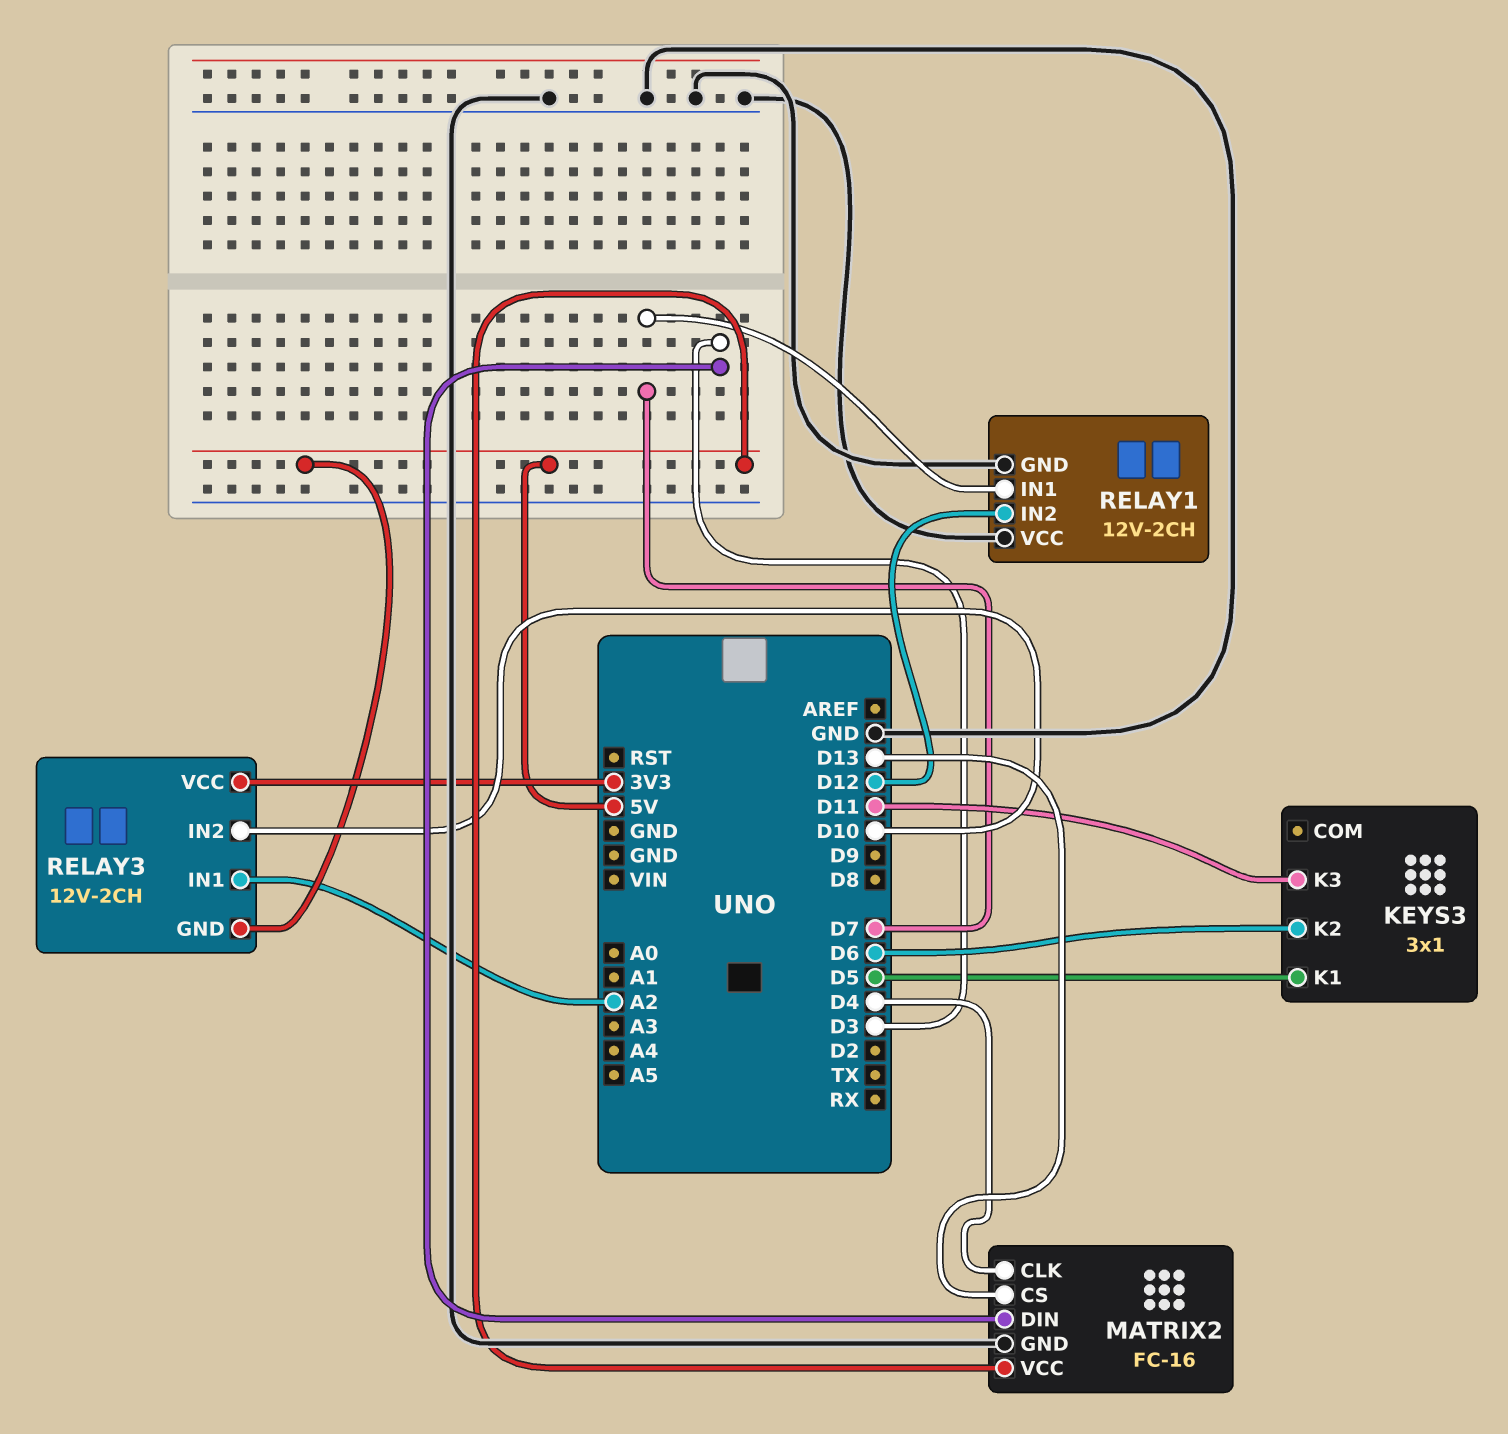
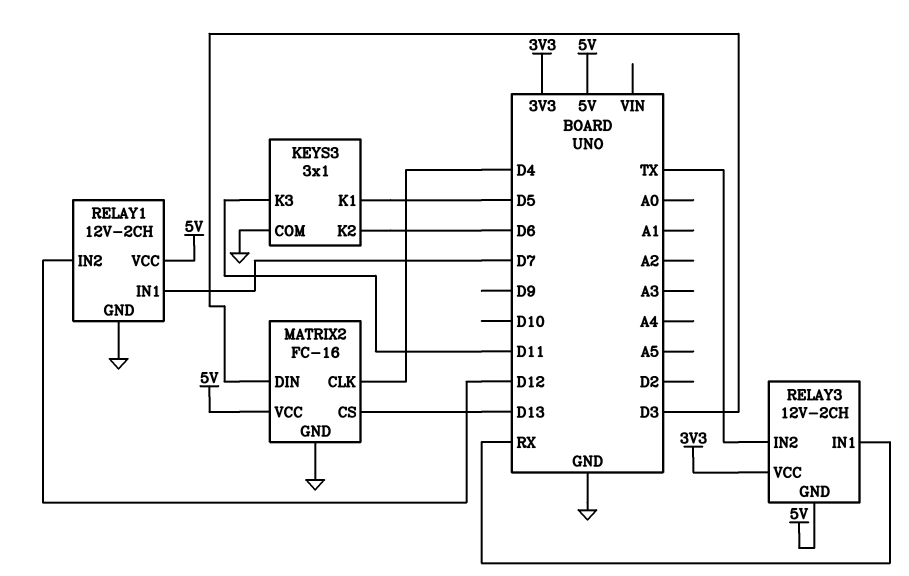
KEYS3 pin COM: none -> GND
RELAY1 pin VCC: GND -> 5V
RELAY3 pin IN1: A2 -> RX
RELAY3 pin IN2: D10 -> TX

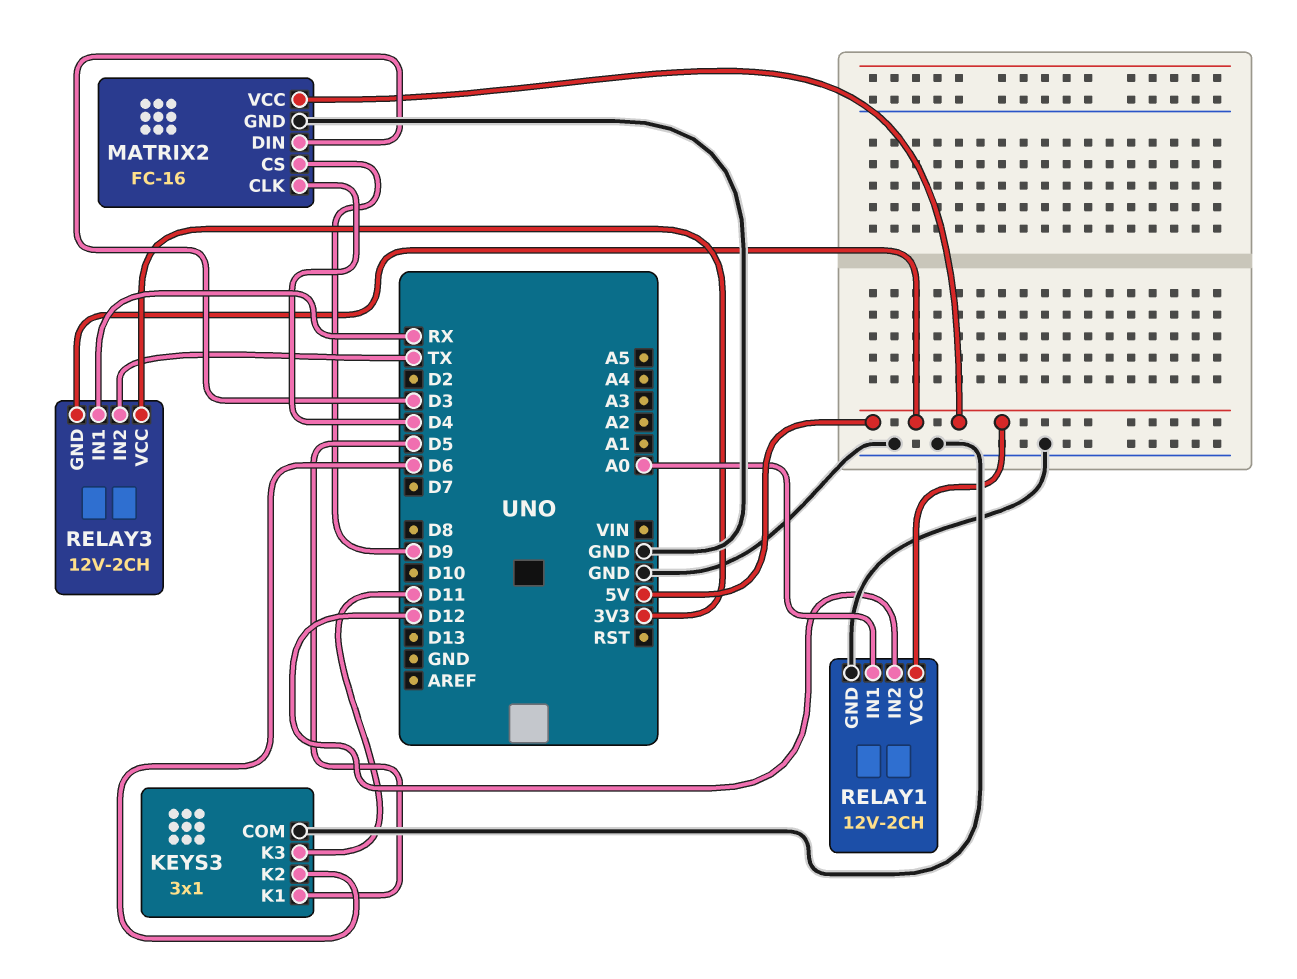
MATRIX2 pin CS: D13 -> D9
RELAY1 pin IN1: D7 -> A0

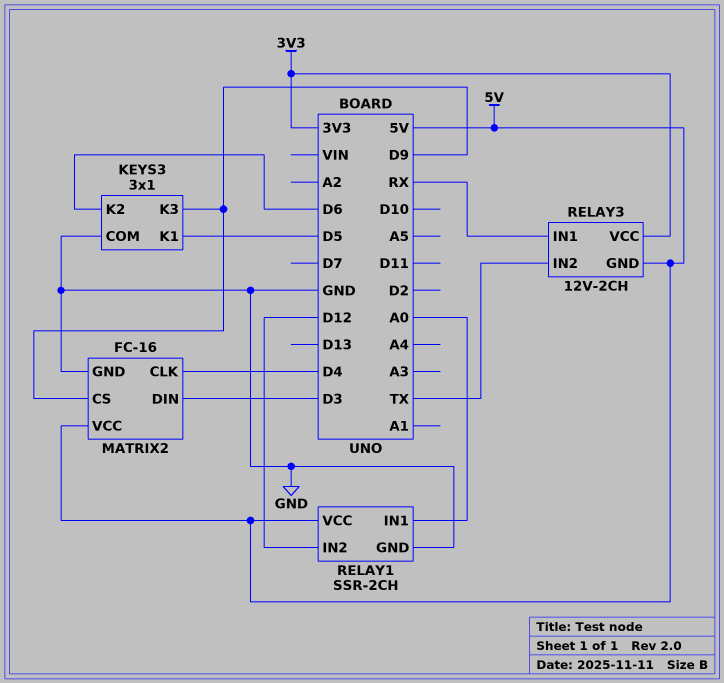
KEYS3 pin K3: D11 -> D9
RELAY1: 12V-2CH -> SSR-2CH

